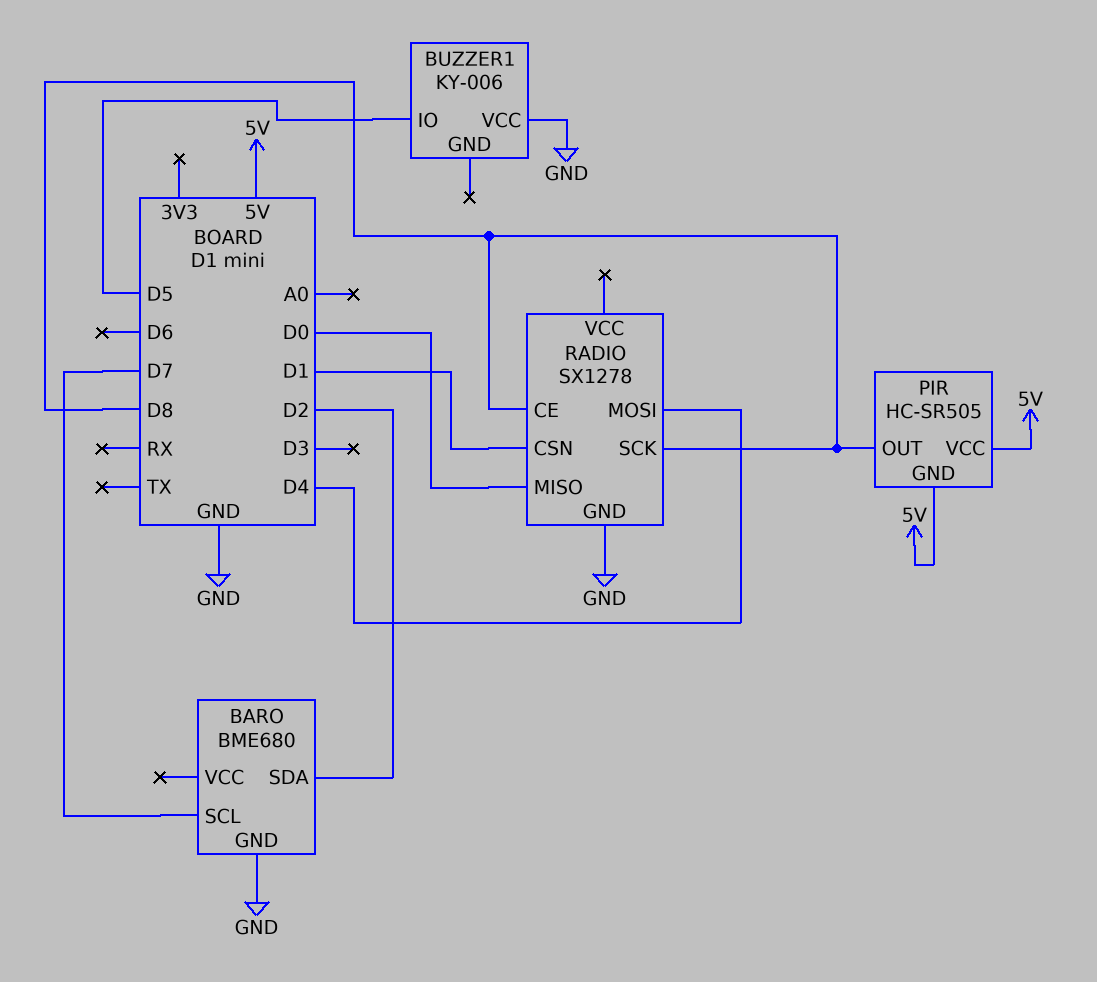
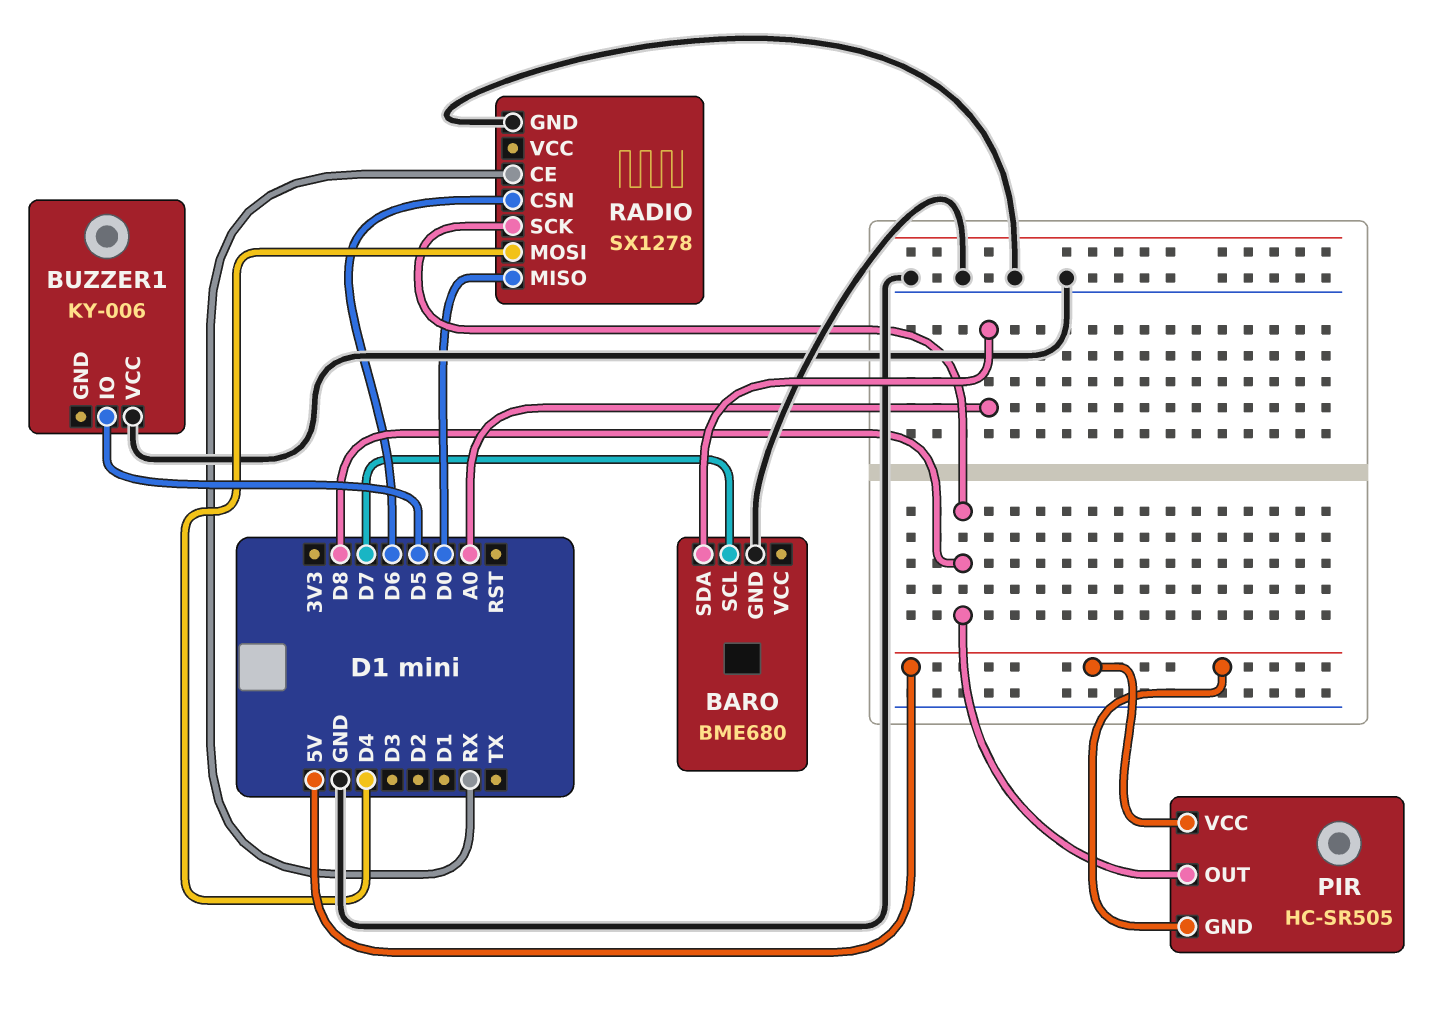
BARO pin SDA: D2 -> A0
RADIO pin CE: D8 -> RX
RADIO pin CSN: D1 -> D6

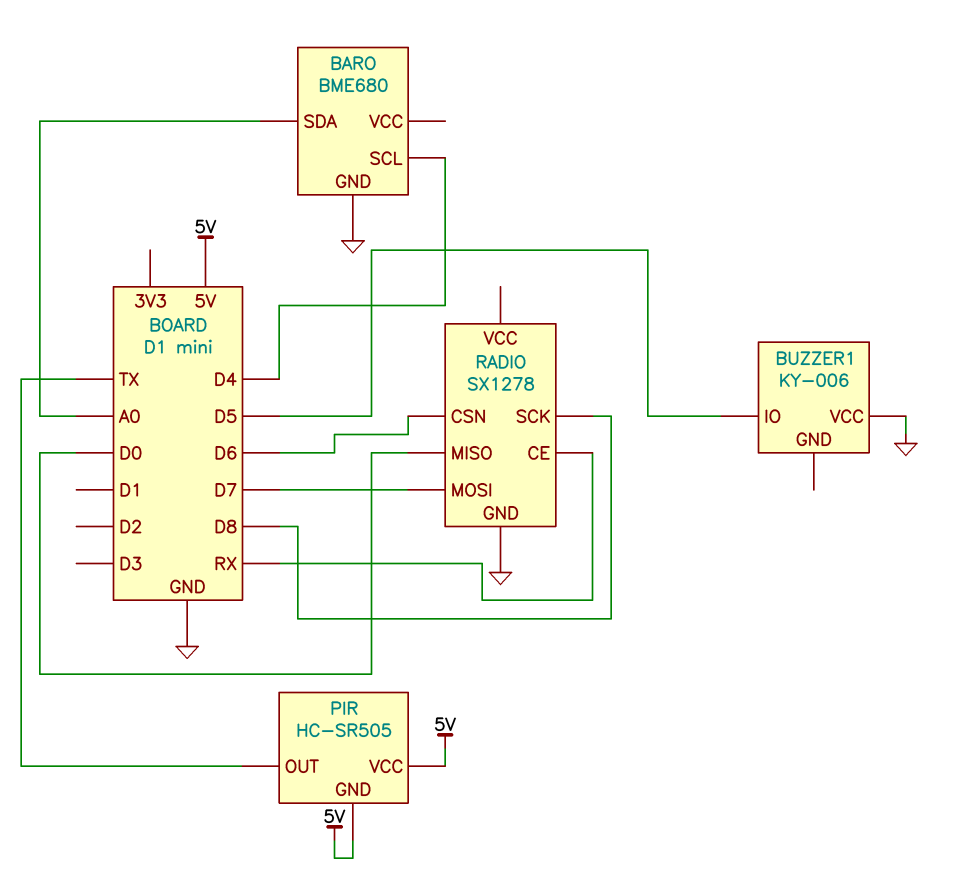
BARO pin SCL: D7 -> D4
PIR pin OUT: D8 -> TX
RADIO pin MOSI: D4 -> D7

